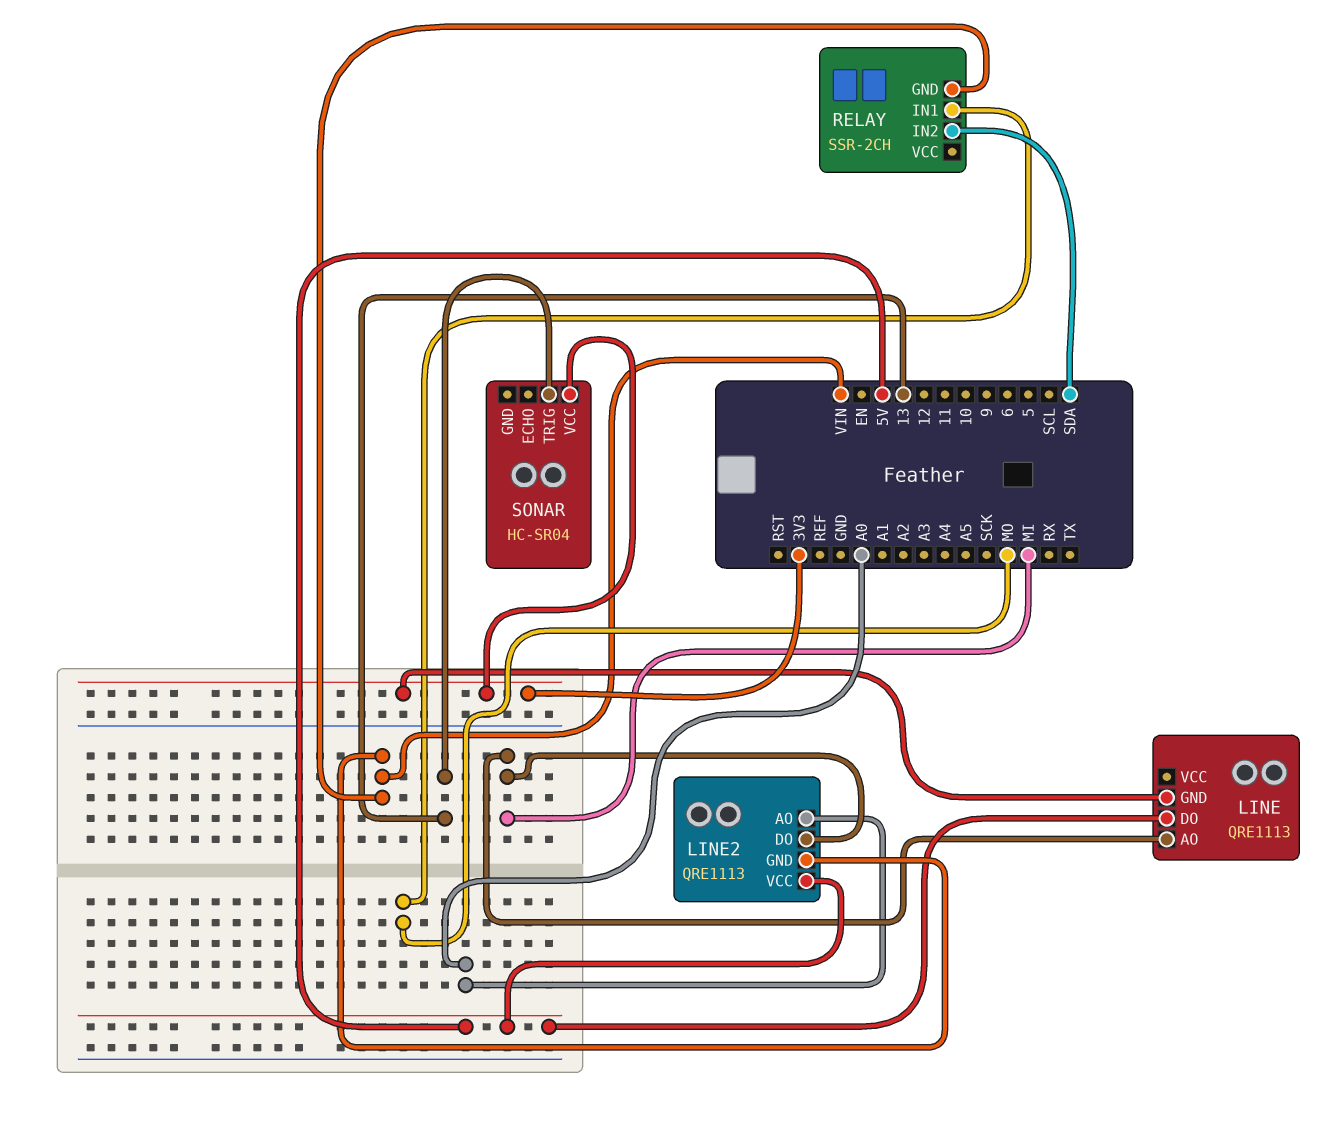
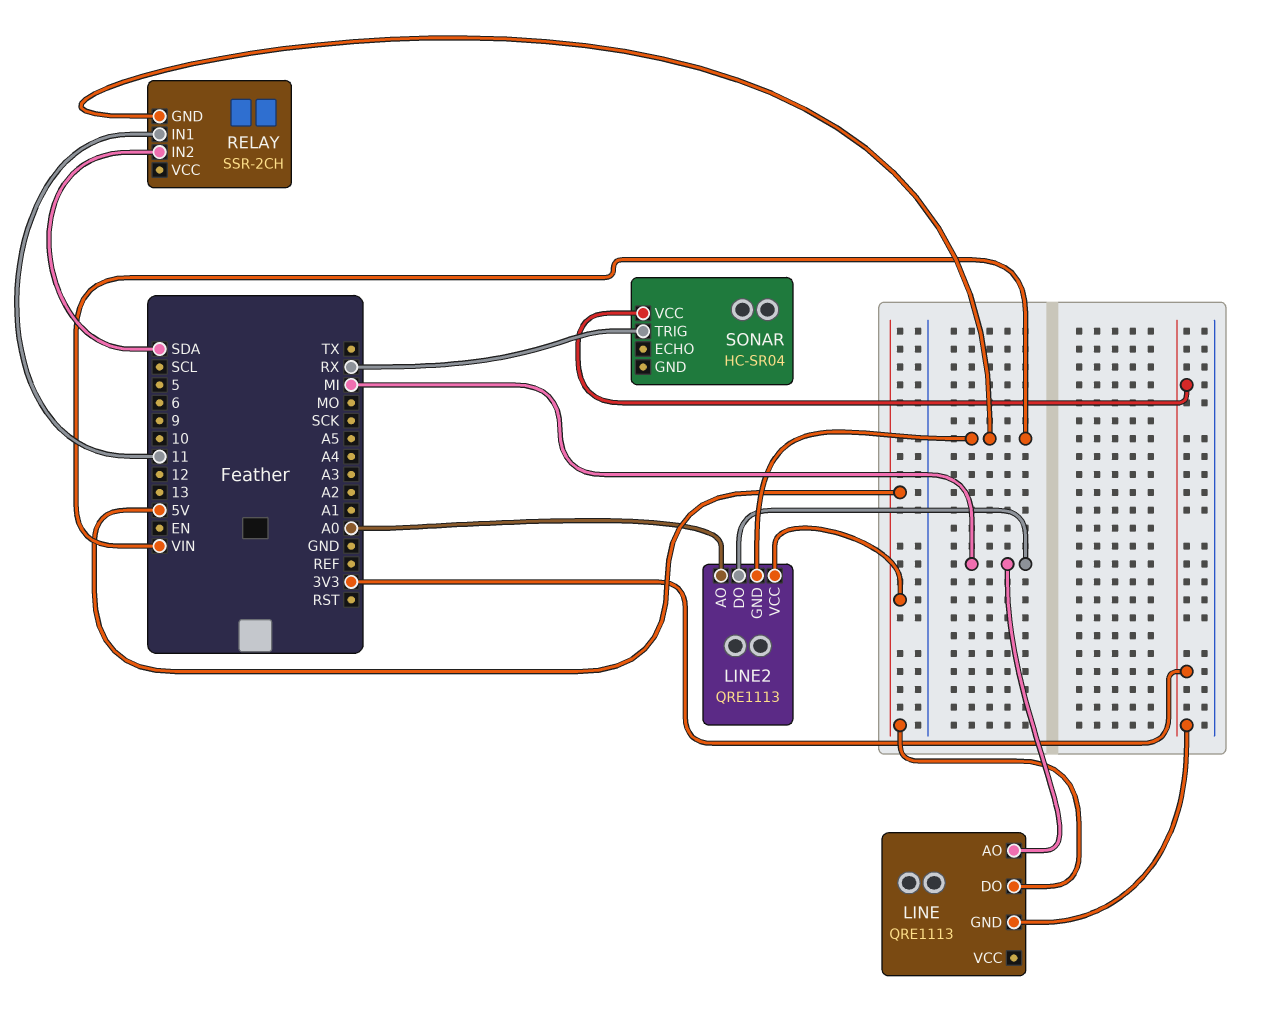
RELAY pin IN1: MO -> 11
SONAR pin TRIG: 13 -> RX

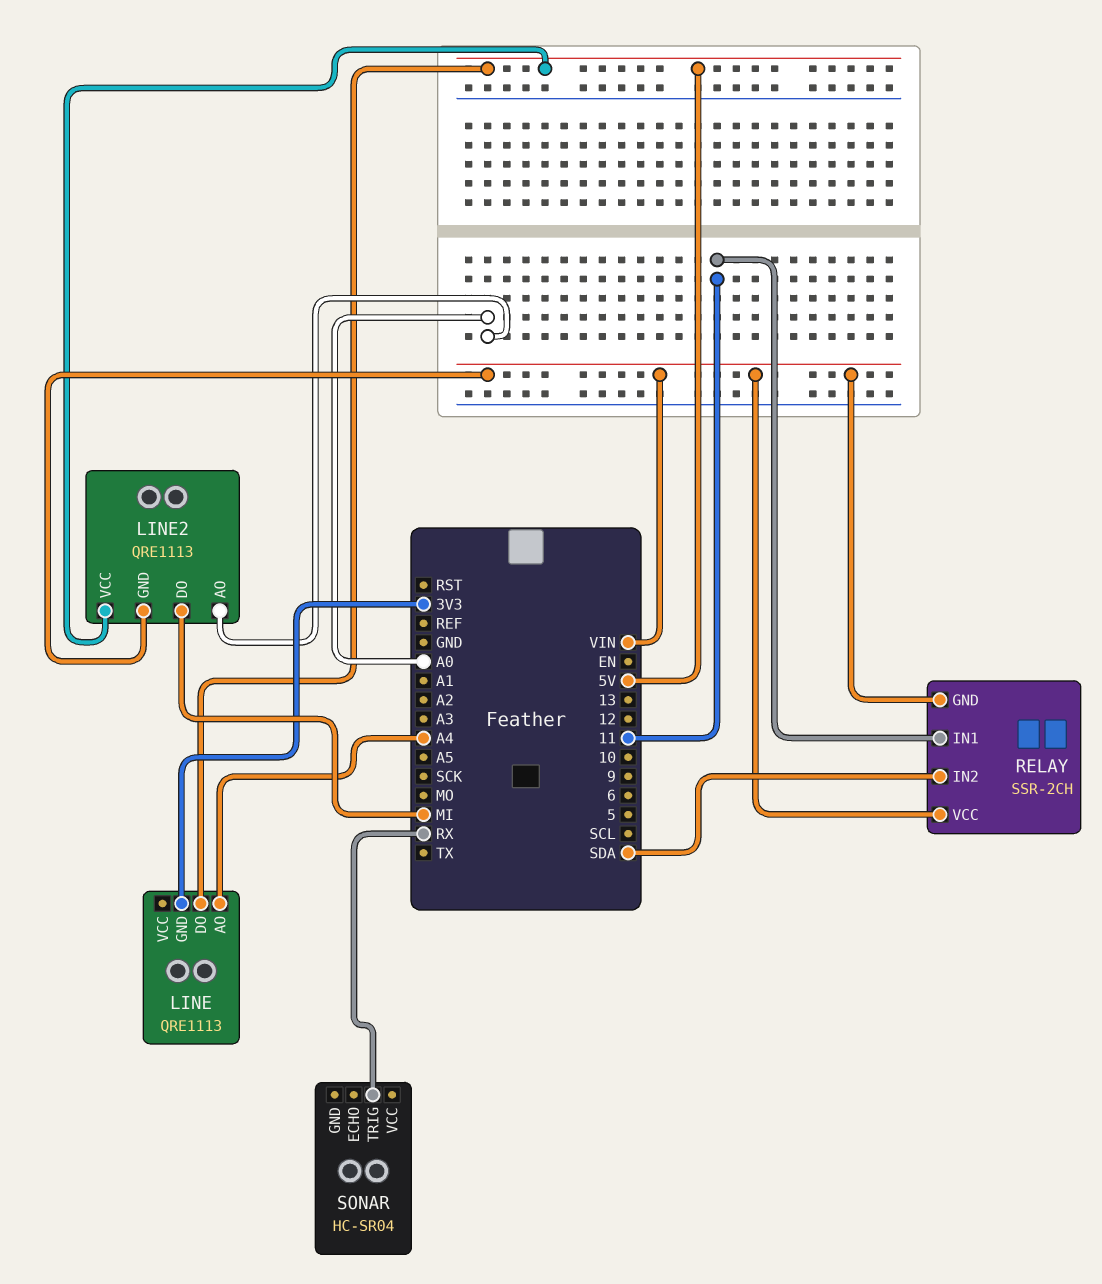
LINE pin AO: MI -> A4
RELAY pin VCC: none -> VIN
SONAR pin VCC: 3V3 -> none

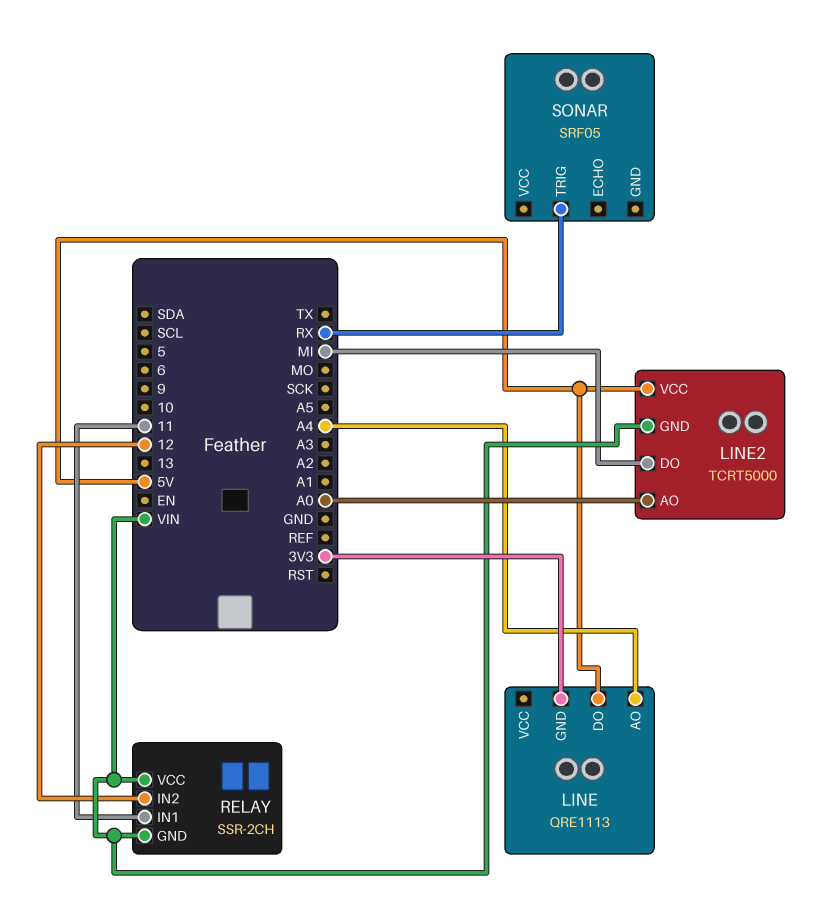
LINE2: QRE1113 -> TCRT5000
RELAY pin IN2: SDA -> 12
SONAR: HC-SR04 -> SRF05

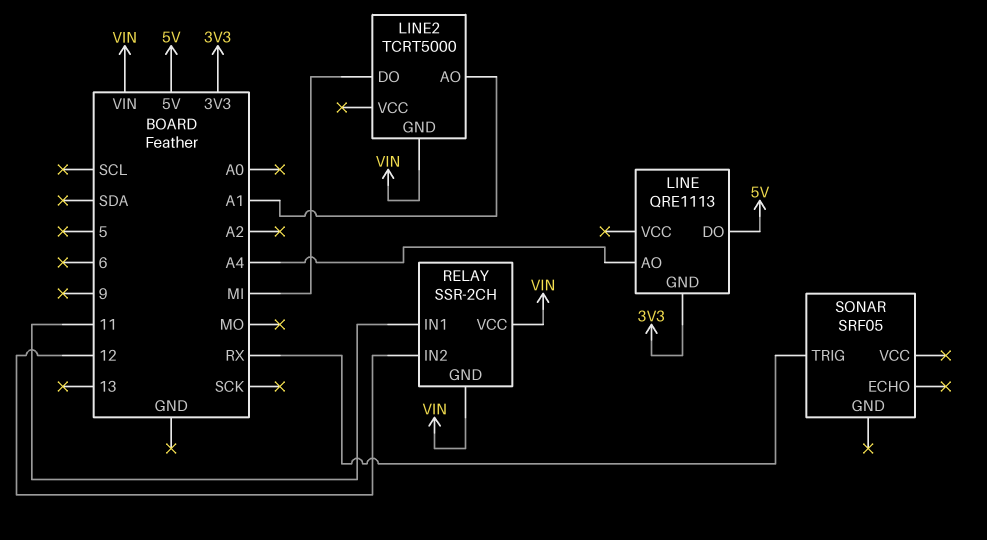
LINE2 pin AO: A0 -> A1
LINE2 pin VCC: 5V -> none

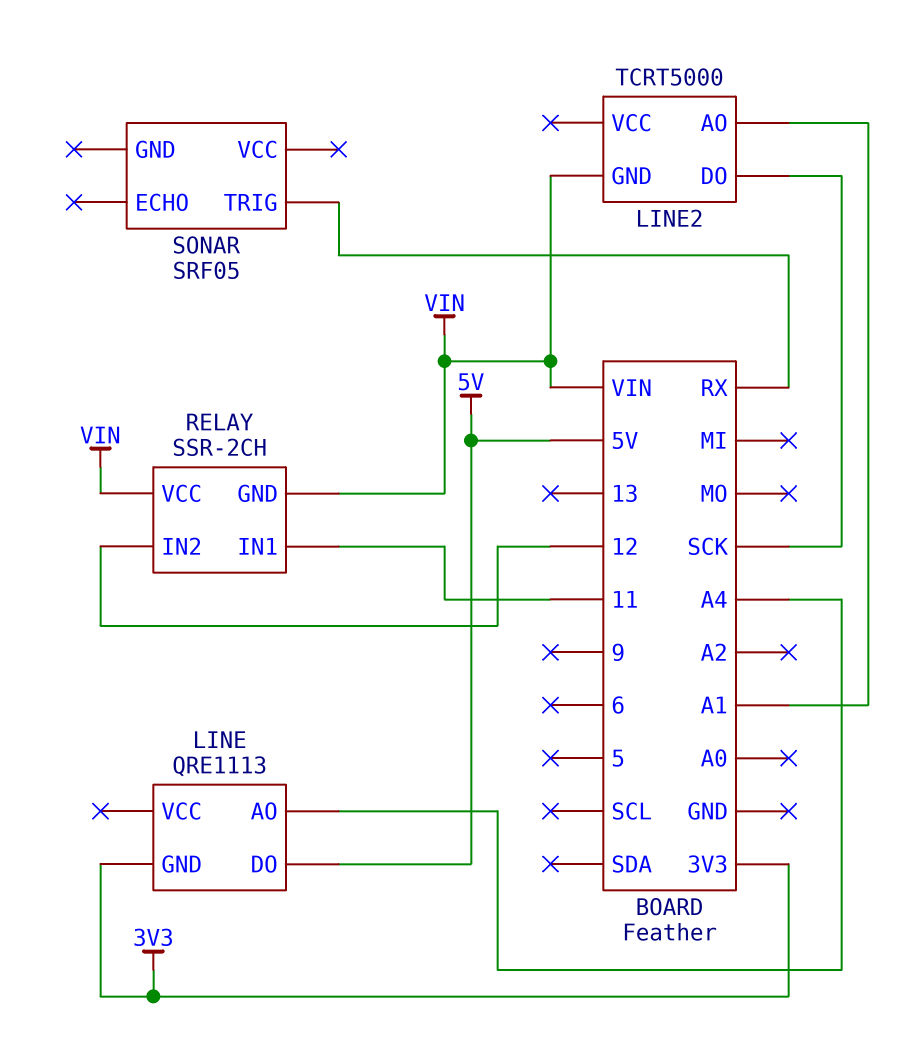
LINE2 pin DO: MI -> SCK

